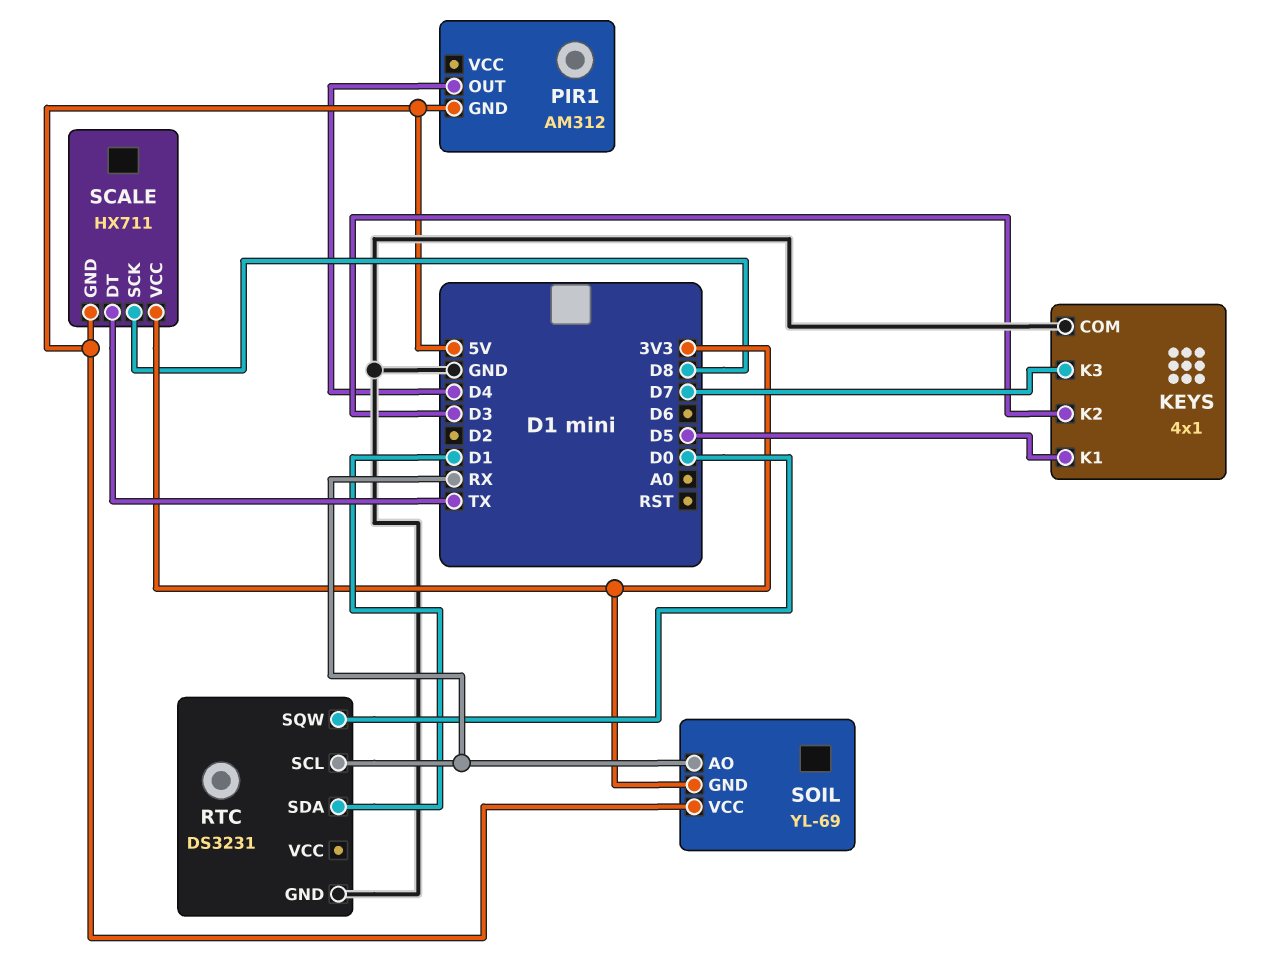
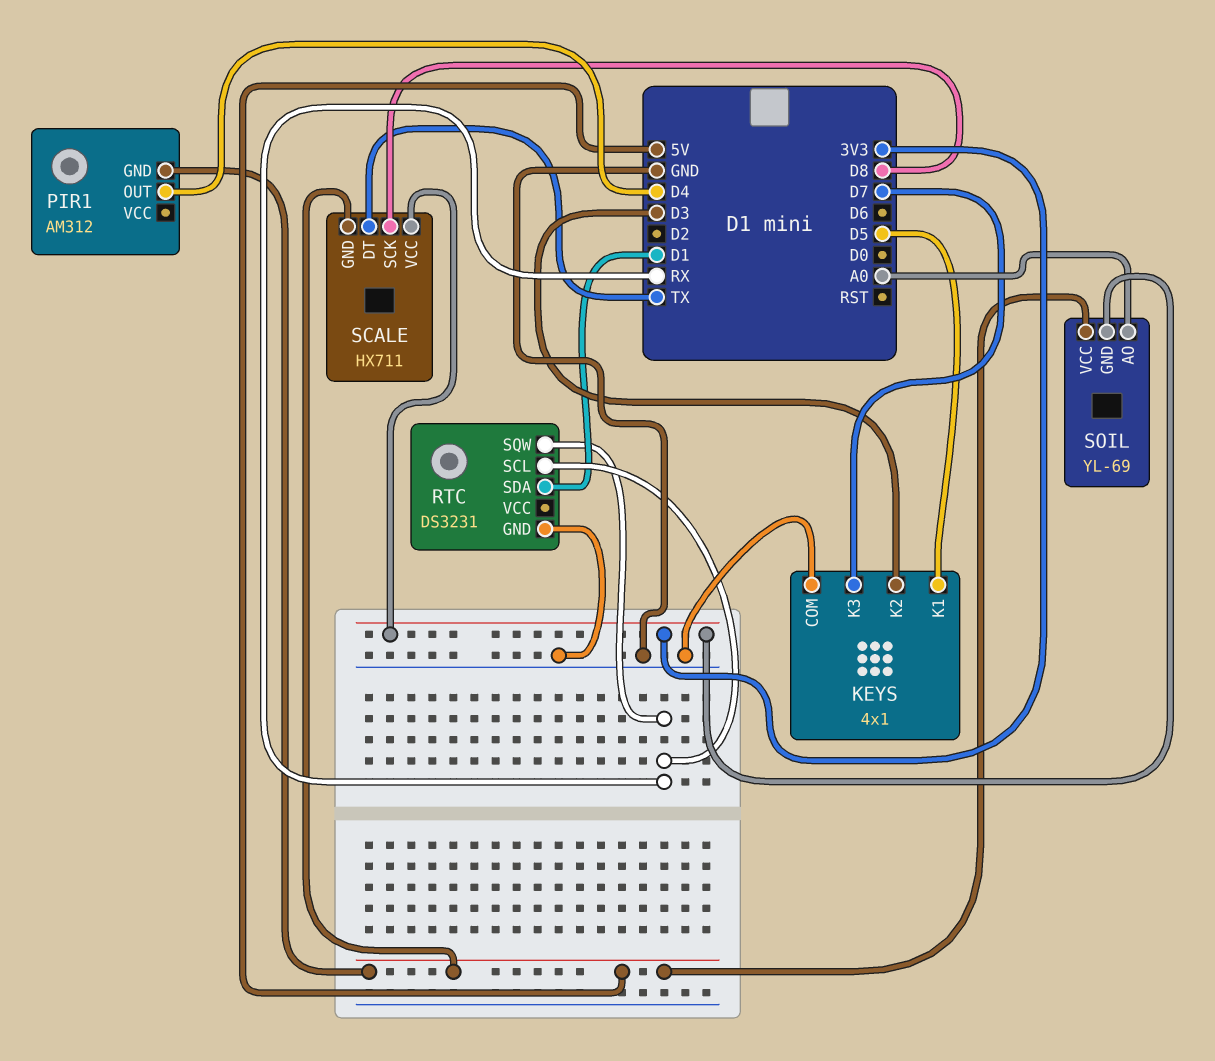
RTC pin SQW: D0 -> RX
SOIL pin AO: RX -> A0

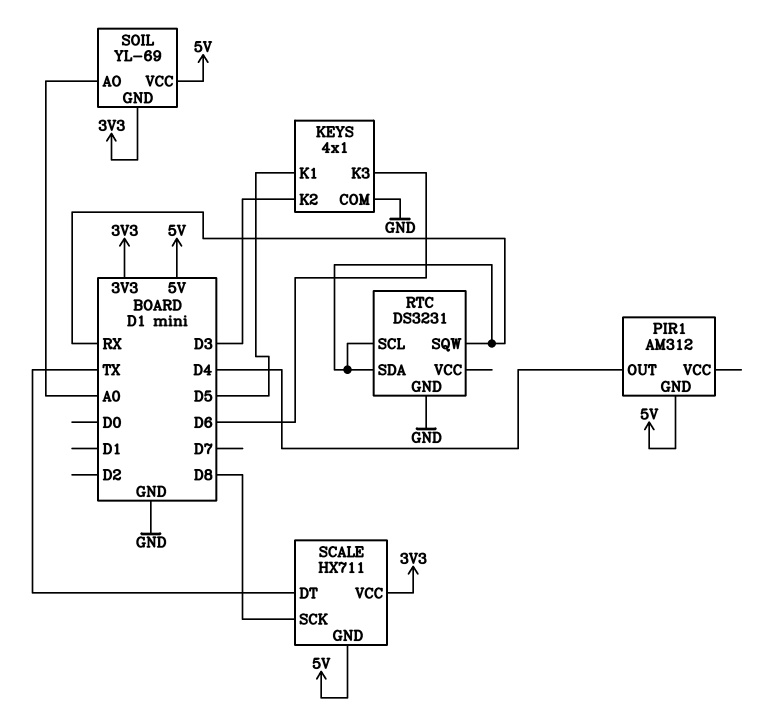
KEYS pin K3: D7 -> D6
RTC pin SDA: D1 -> RX

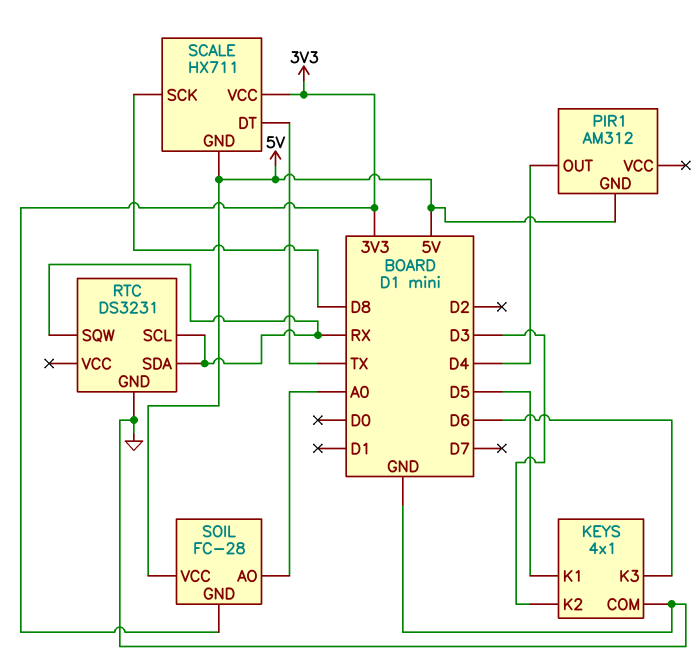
SOIL: YL-69 -> FC-28

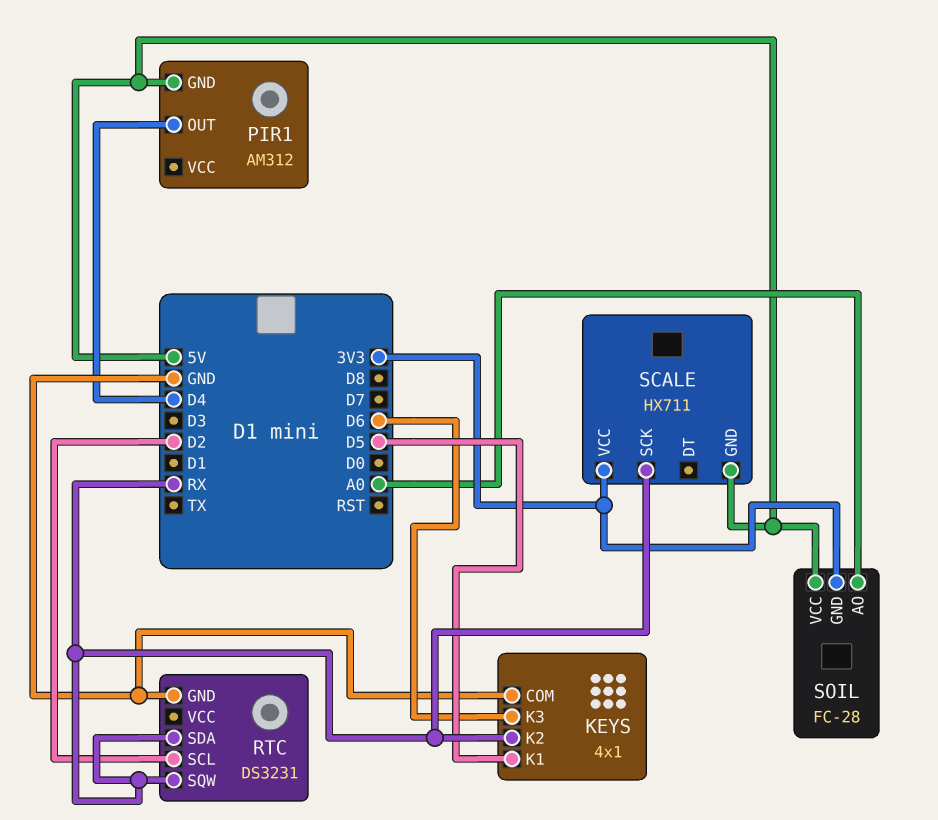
KEYS pin K2: D3 -> RX
RTC pin SCL: RX -> D2
SCALE pin DT: TX -> none
SCALE pin SCK: D8 -> RX

